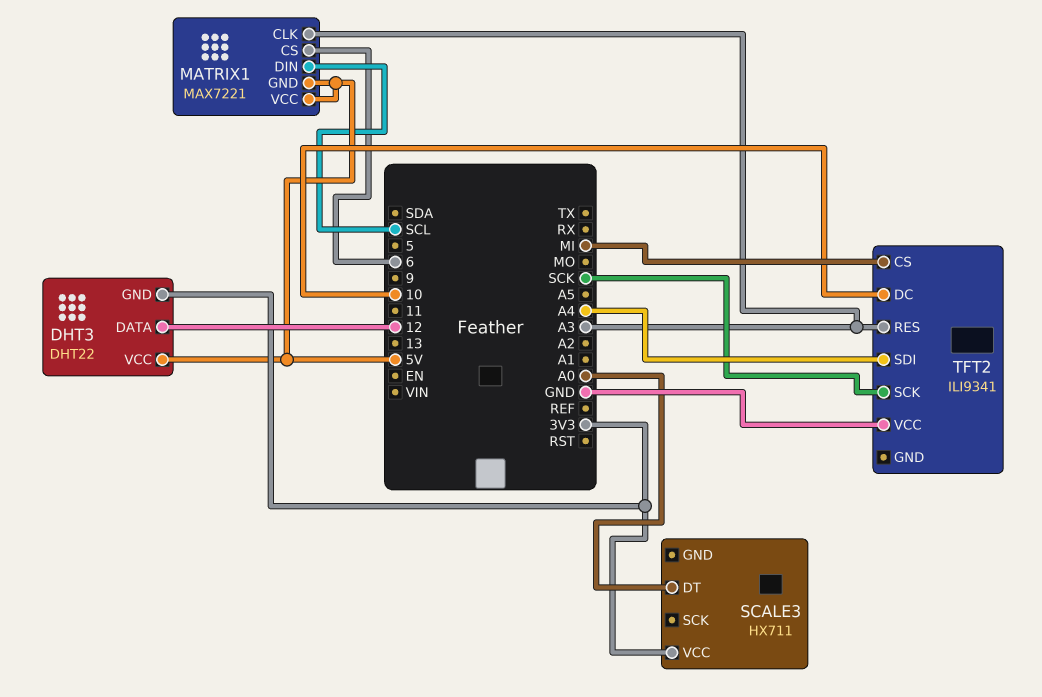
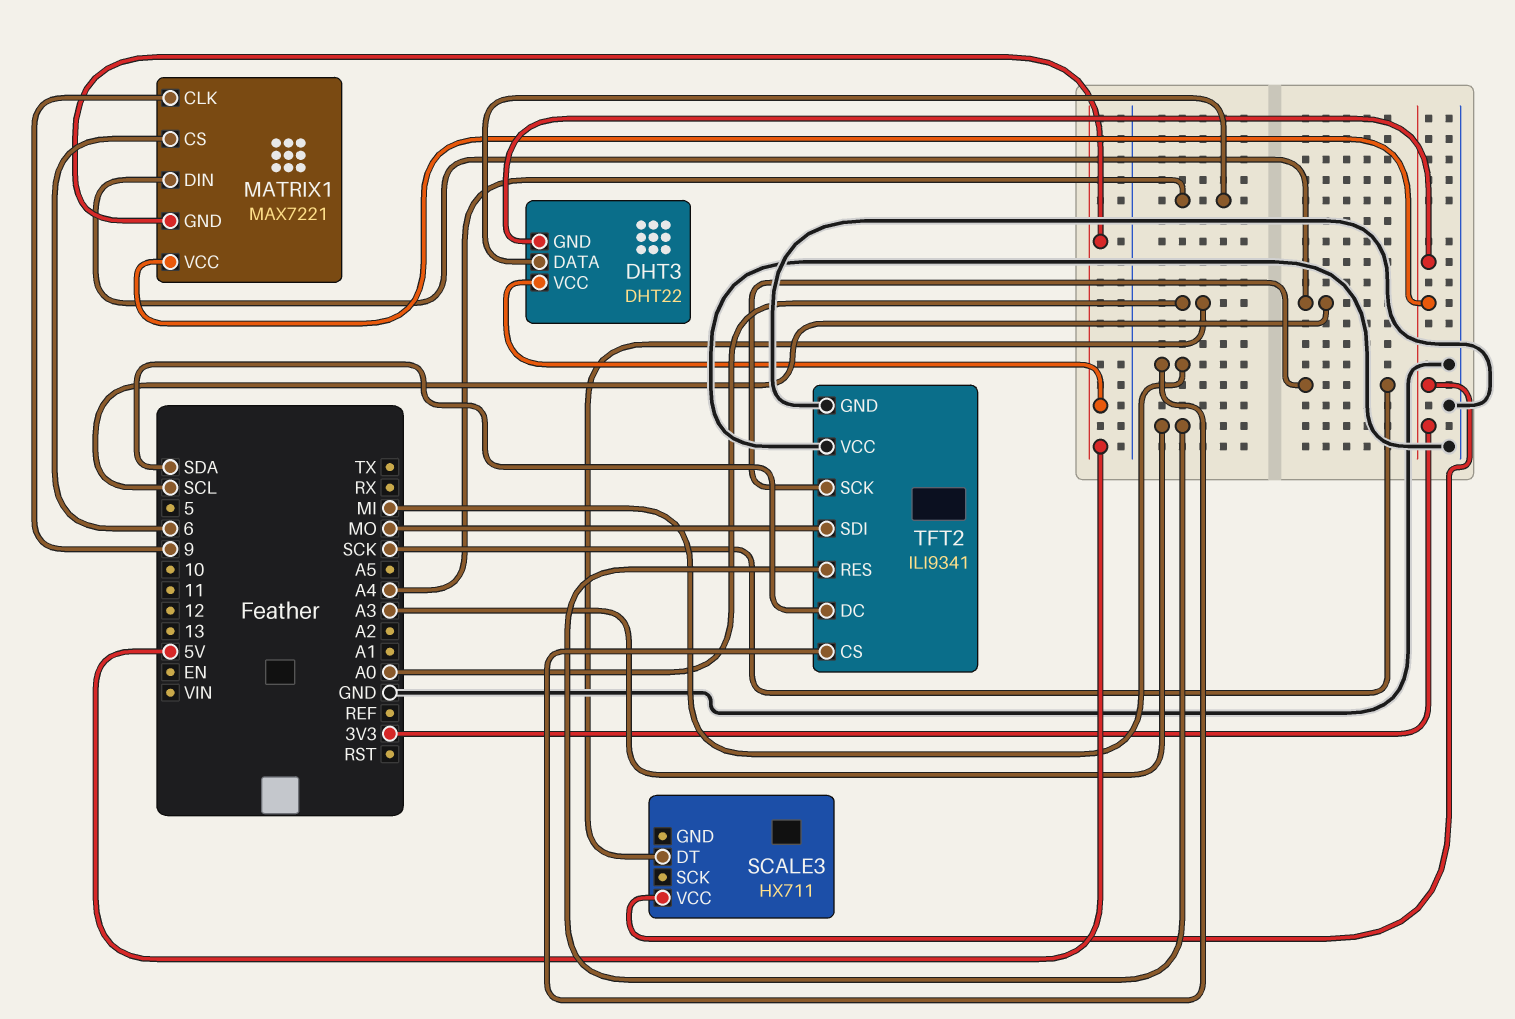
DHT3 pin DATA: 12 -> A4
MATRIX1 pin CLK: A3 -> 9
MATRIX1 pin VCC: 5V -> 3V3
TFT2 pin DC: 10 -> SDA
TFT2 pin GND: none -> GND
TFT2 pin SDI: A4 -> MO

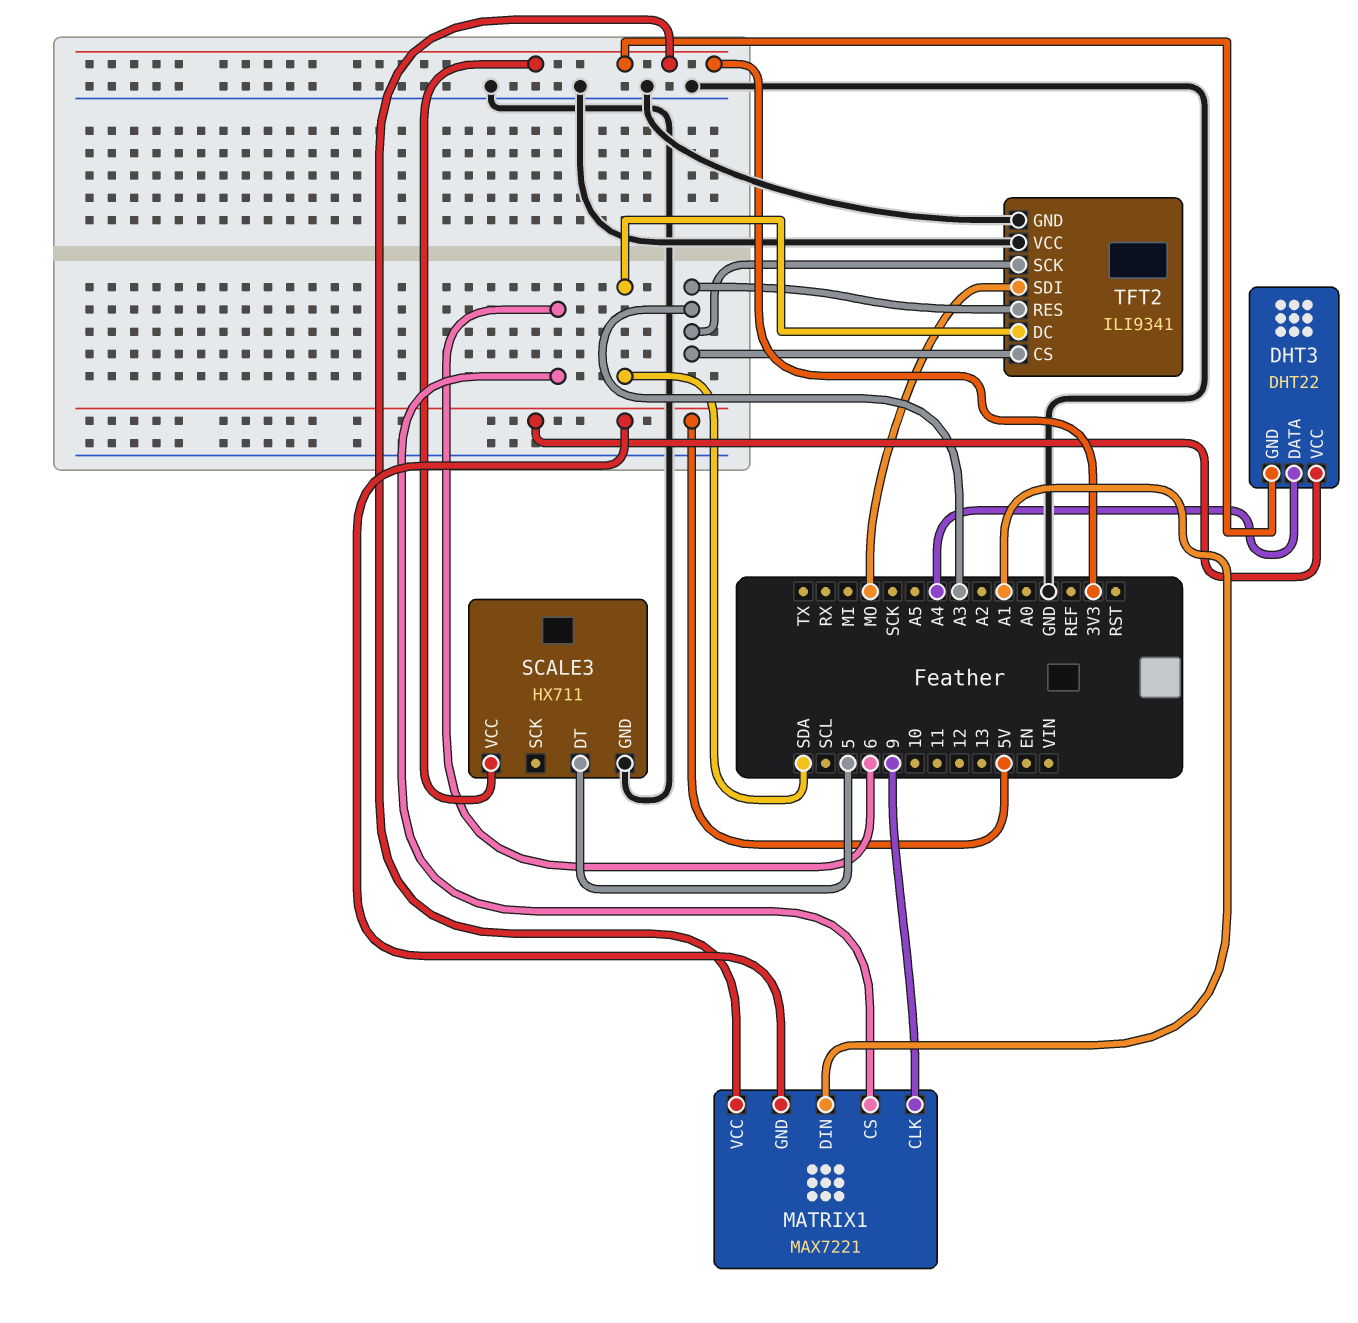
MATRIX1 pin DIN: SCL -> A1
SCALE3 pin DT: A0 -> 5
SCALE3 pin GND: none -> GND
TFT2 pin CS: MI -> A3
TFT2 pin SCK: SCK -> A3

